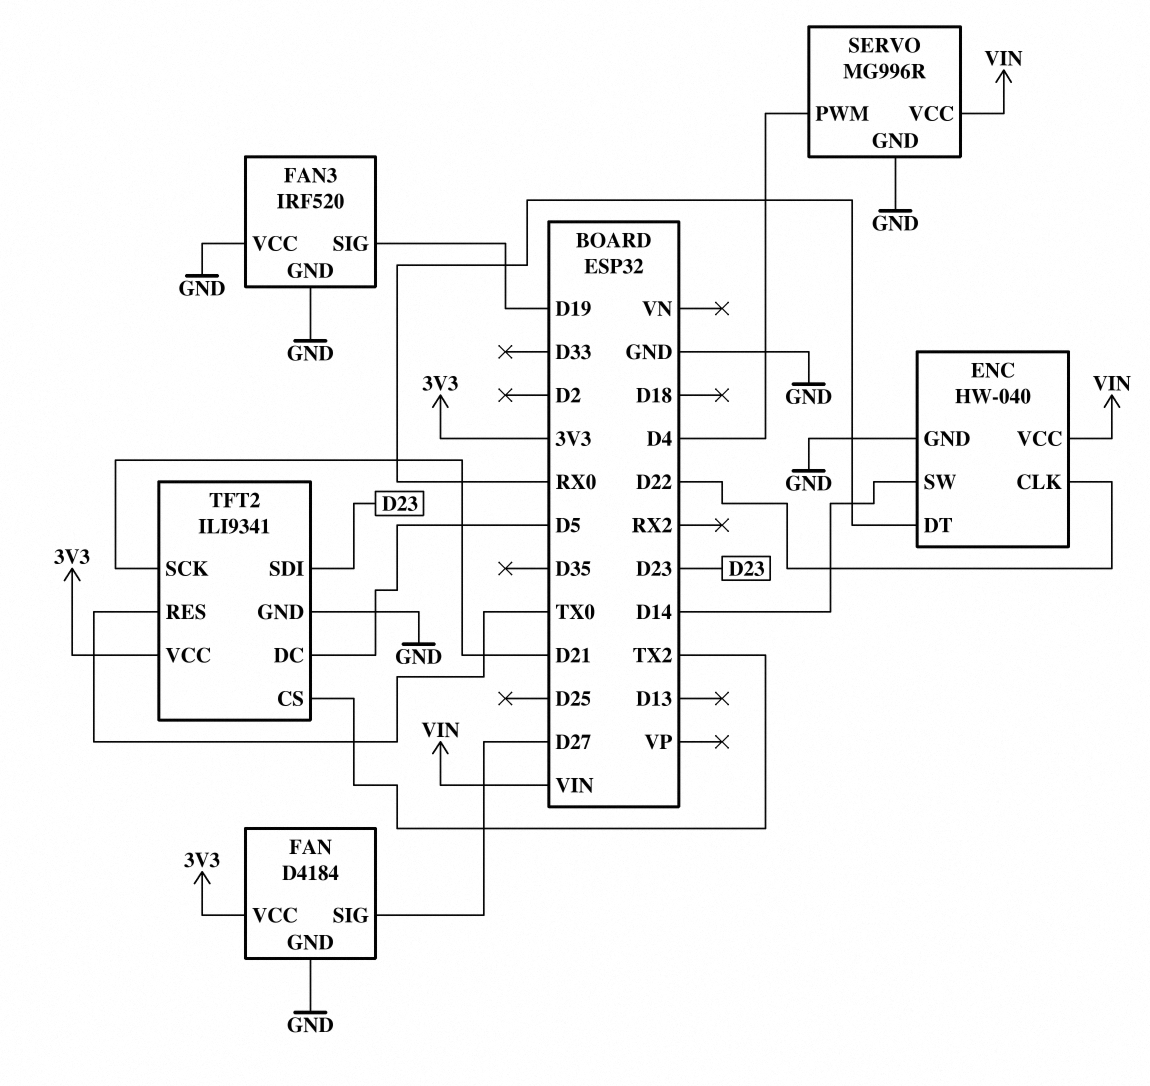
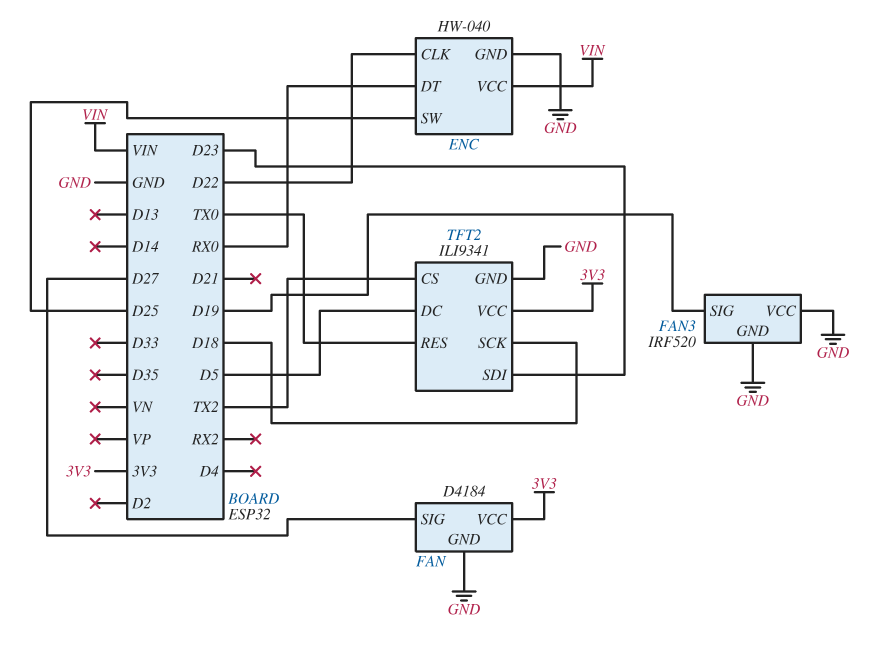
ENC pin SW: D14 -> D25
SERVO: MG996R -> none
SERVO pin GND: GND -> none
SERVO pin PWM: D4 -> none
SERVO pin VCC: VIN -> none
TFT2 pin SCK: D21 -> D18

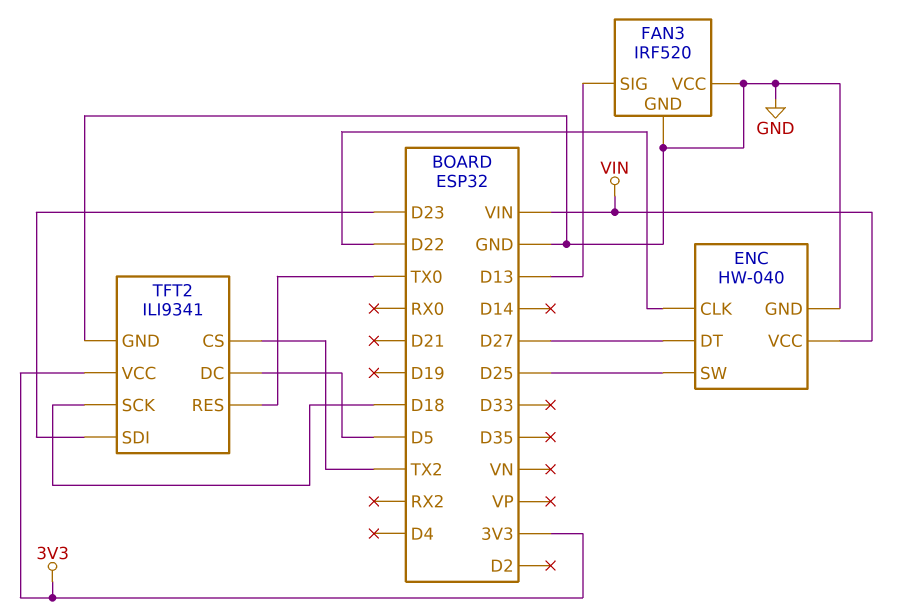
ENC pin DT: RX0 -> D27
FAN: D4184 -> none
FAN pin GND: GND -> none
FAN pin SIG: D27 -> none
FAN pin VCC: 3V3 -> none
FAN3 pin SIG: D19 -> D13

